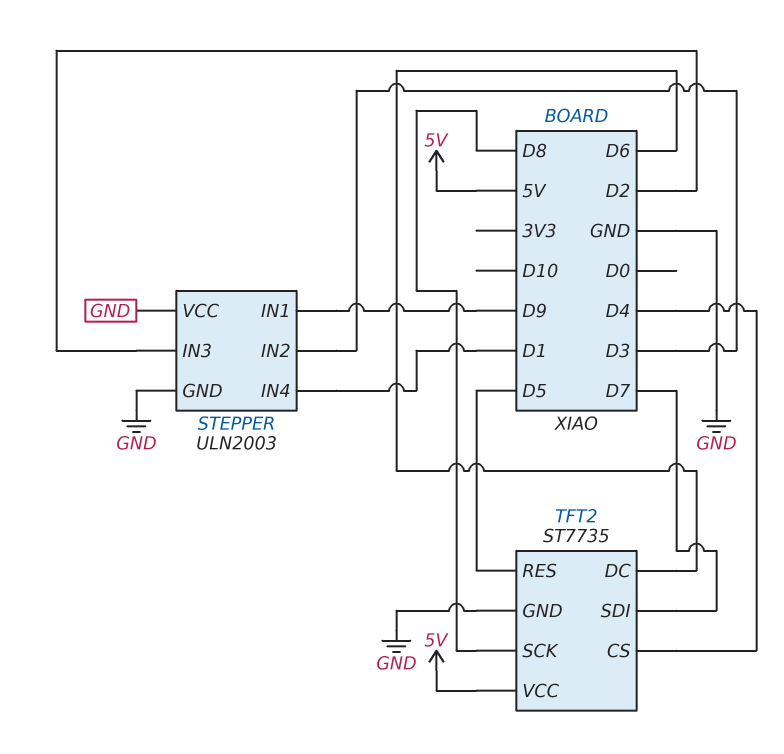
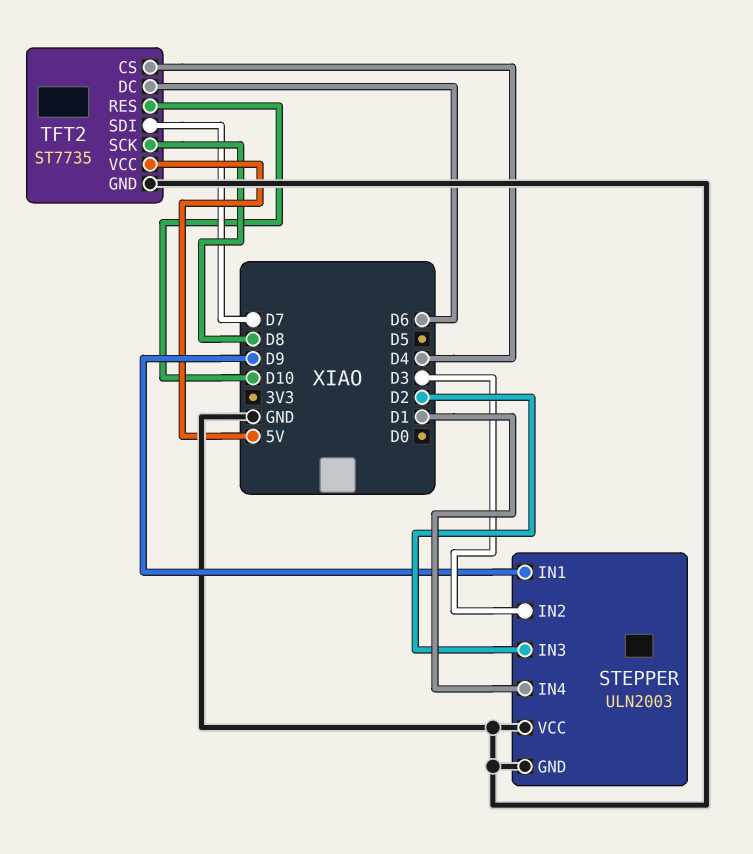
TFT2 pin RES: D5 -> D10

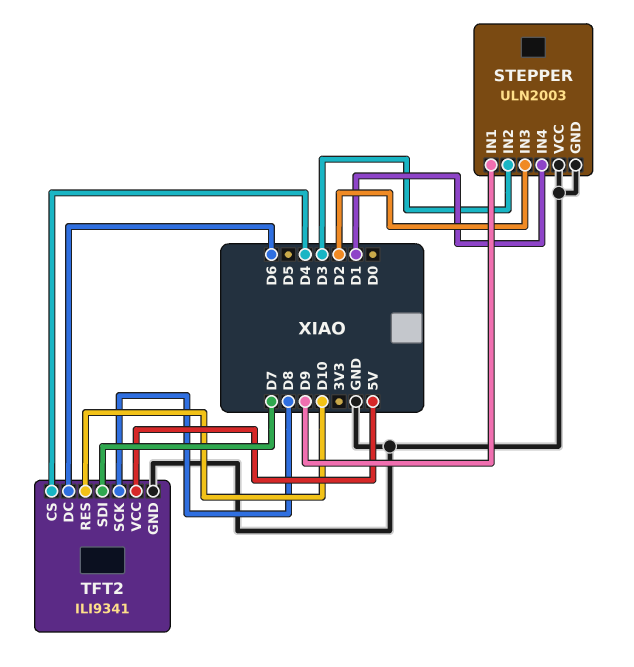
TFT2: ST7735 -> ILI9341

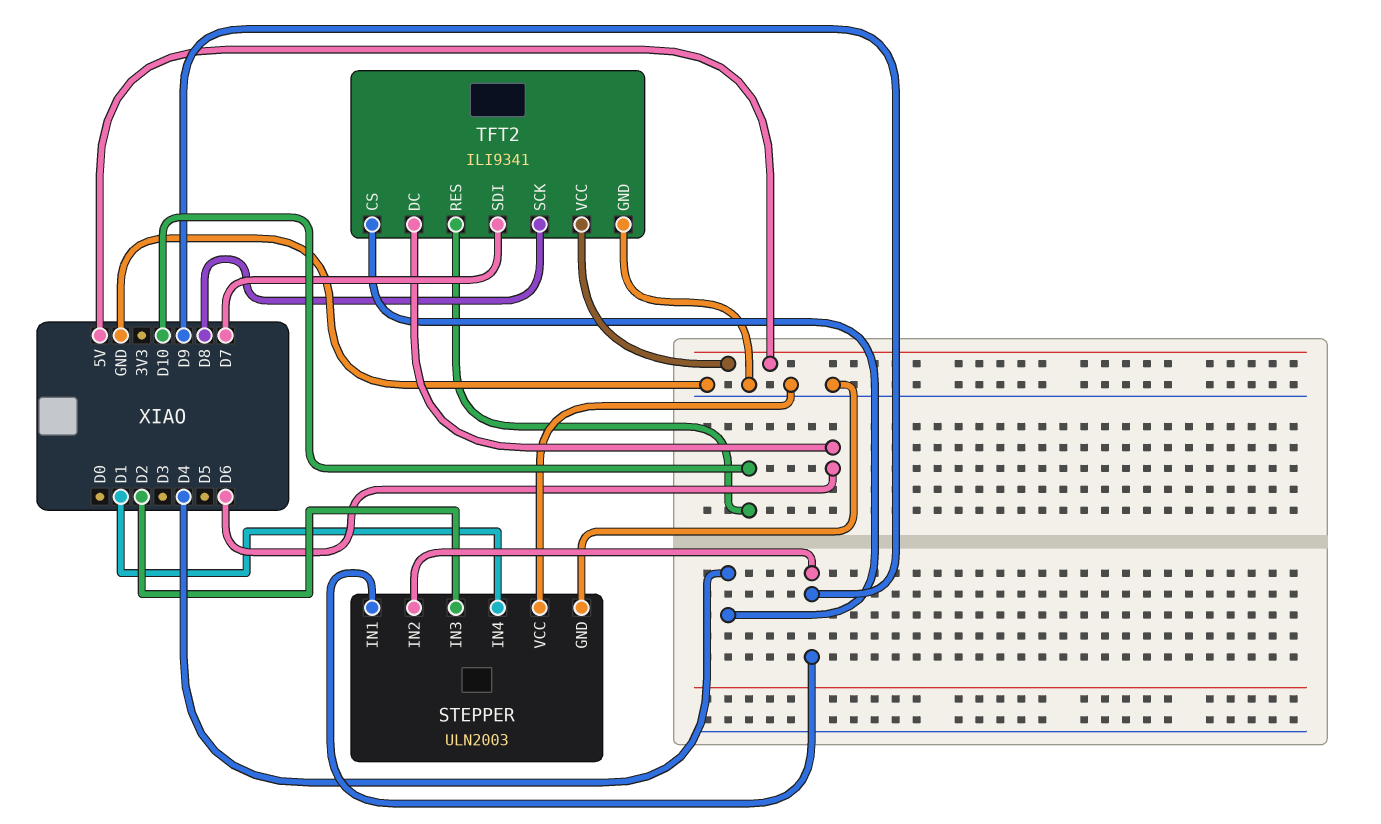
STEPPER pin IN2: D3 -> D9

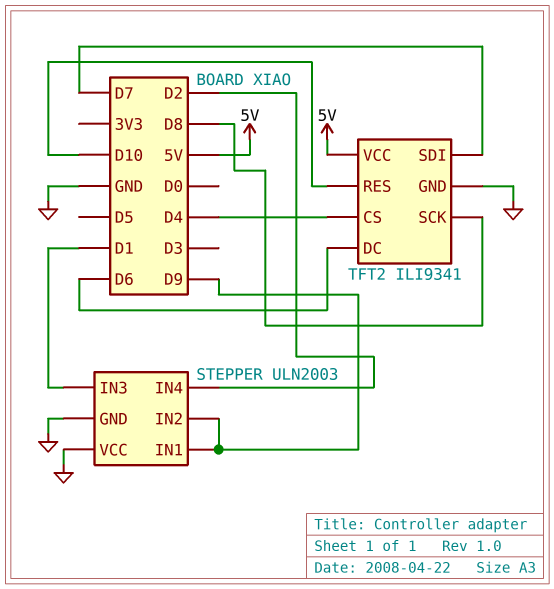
STEPPER pin IN3: D2 -> D1
STEPPER pin IN4: D1 -> D2

